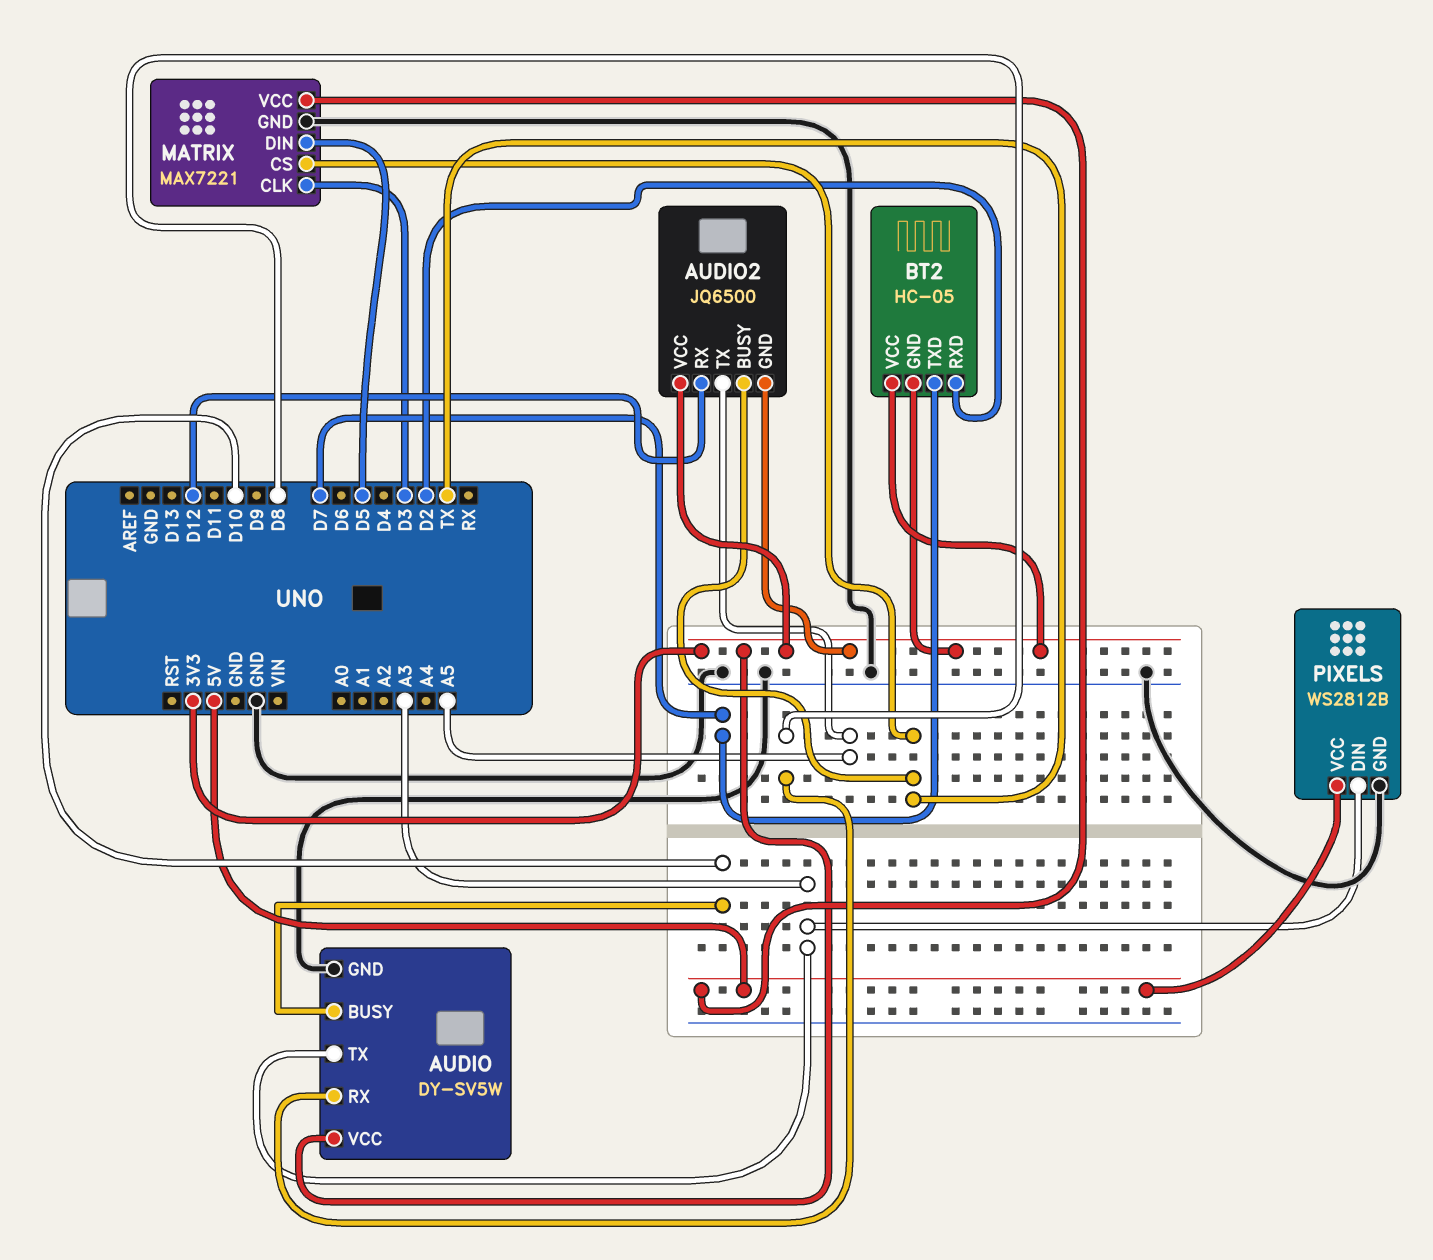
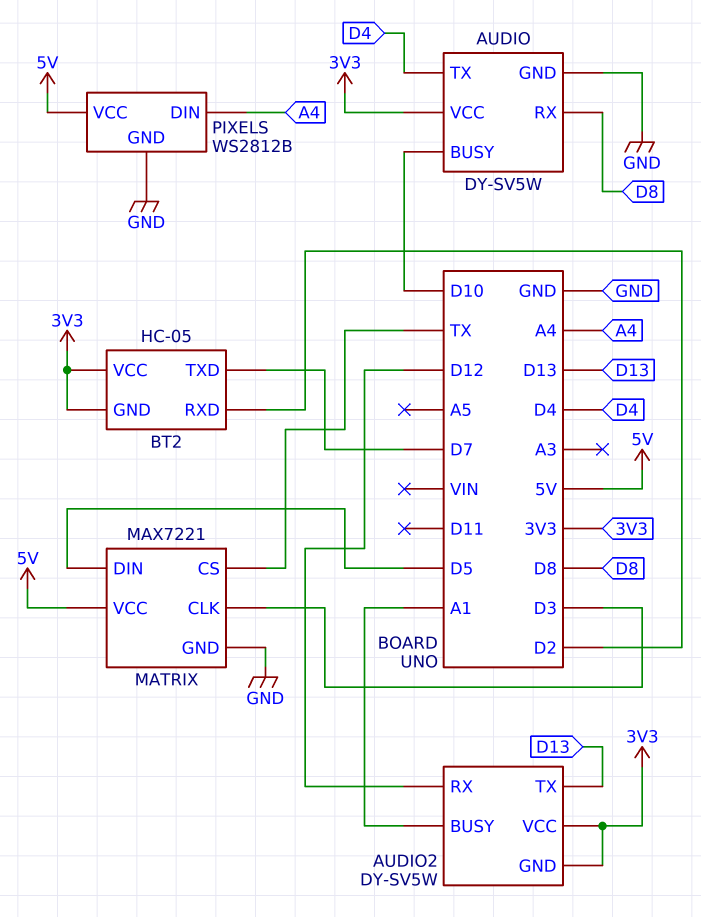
AUDIO pin TX: A3 -> D4
AUDIO2: JQ6500 -> DY-SV5W
AUDIO2 pin BUSY: TX -> A1
AUDIO2 pin TX: A5 -> D13
PIXELS pin DIN: A3 -> A4

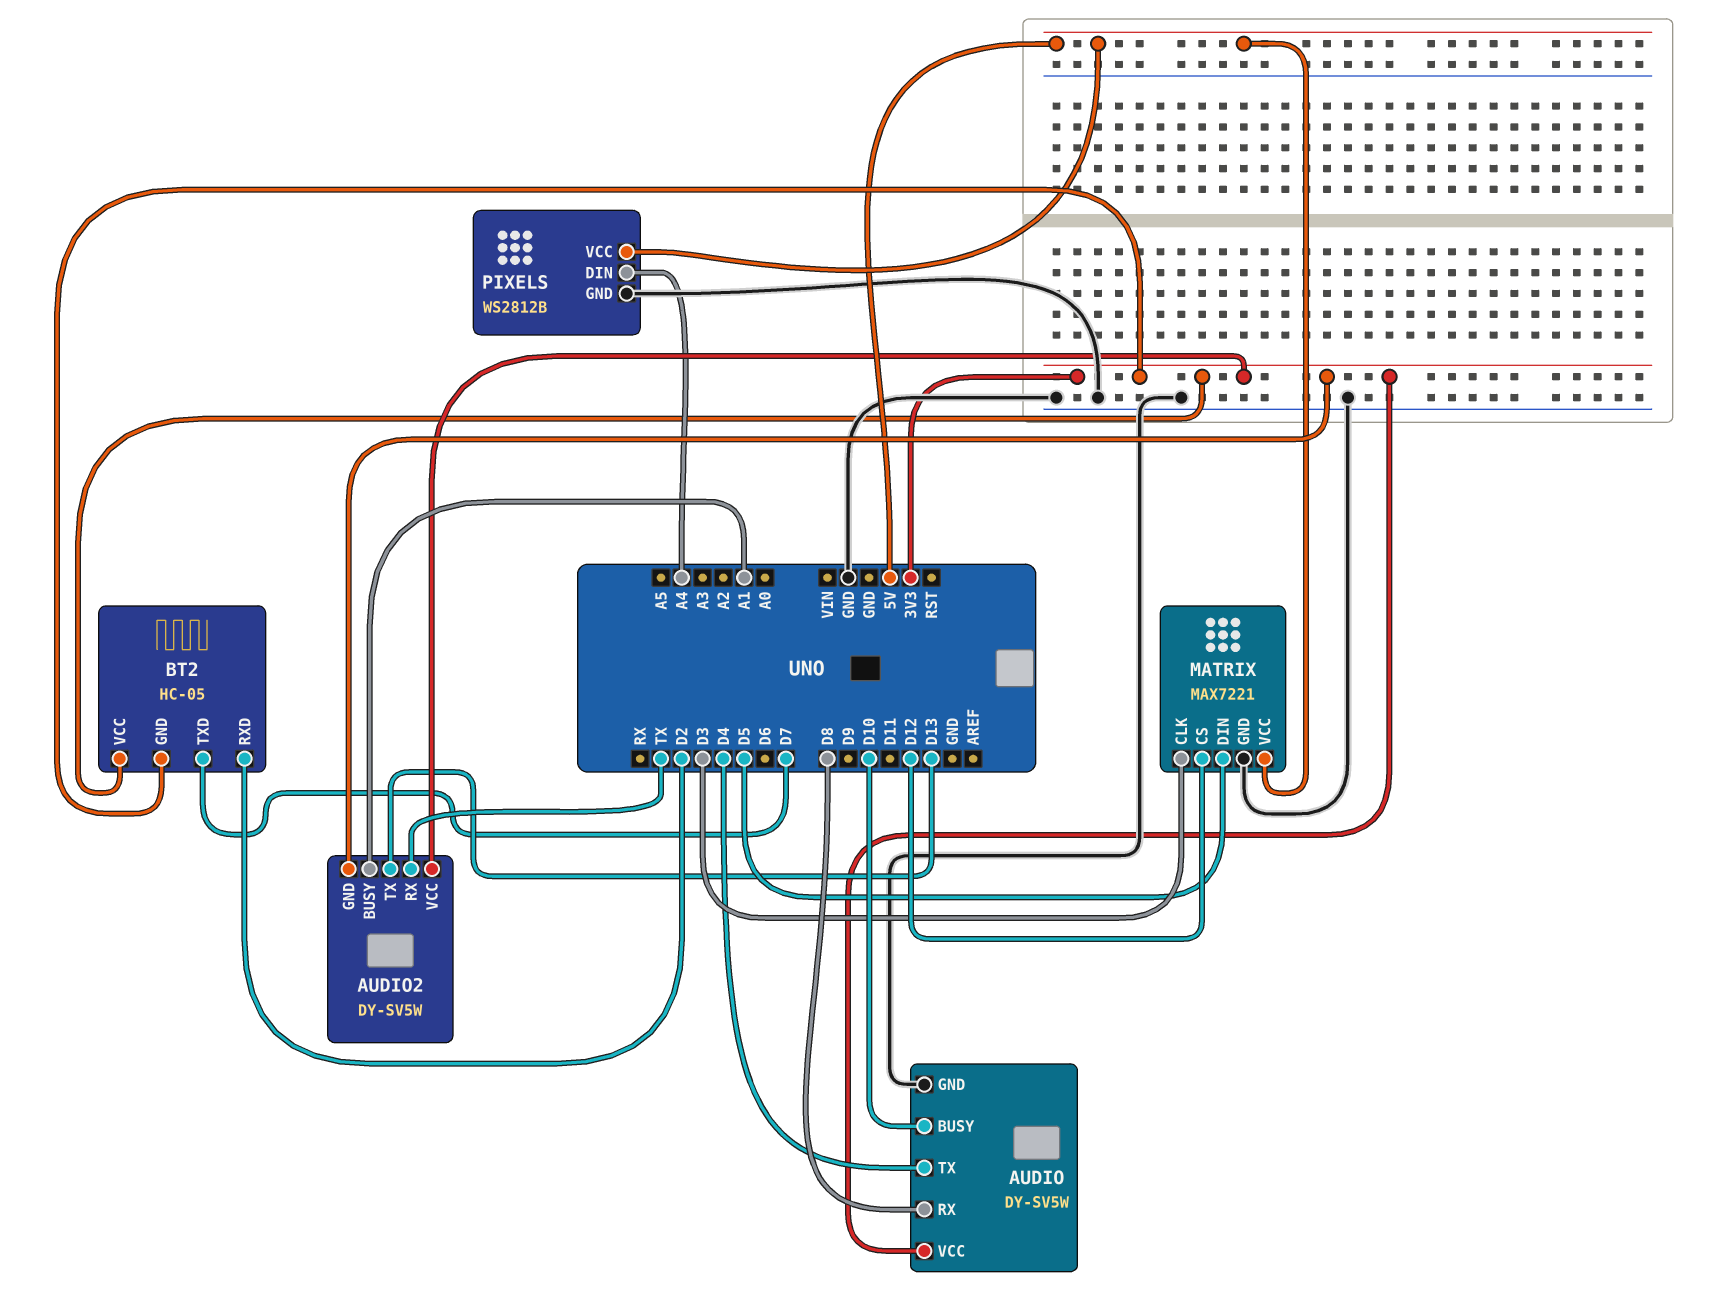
AUDIO2 pin RX: D12 -> TX
MATRIX pin CS: TX -> D12

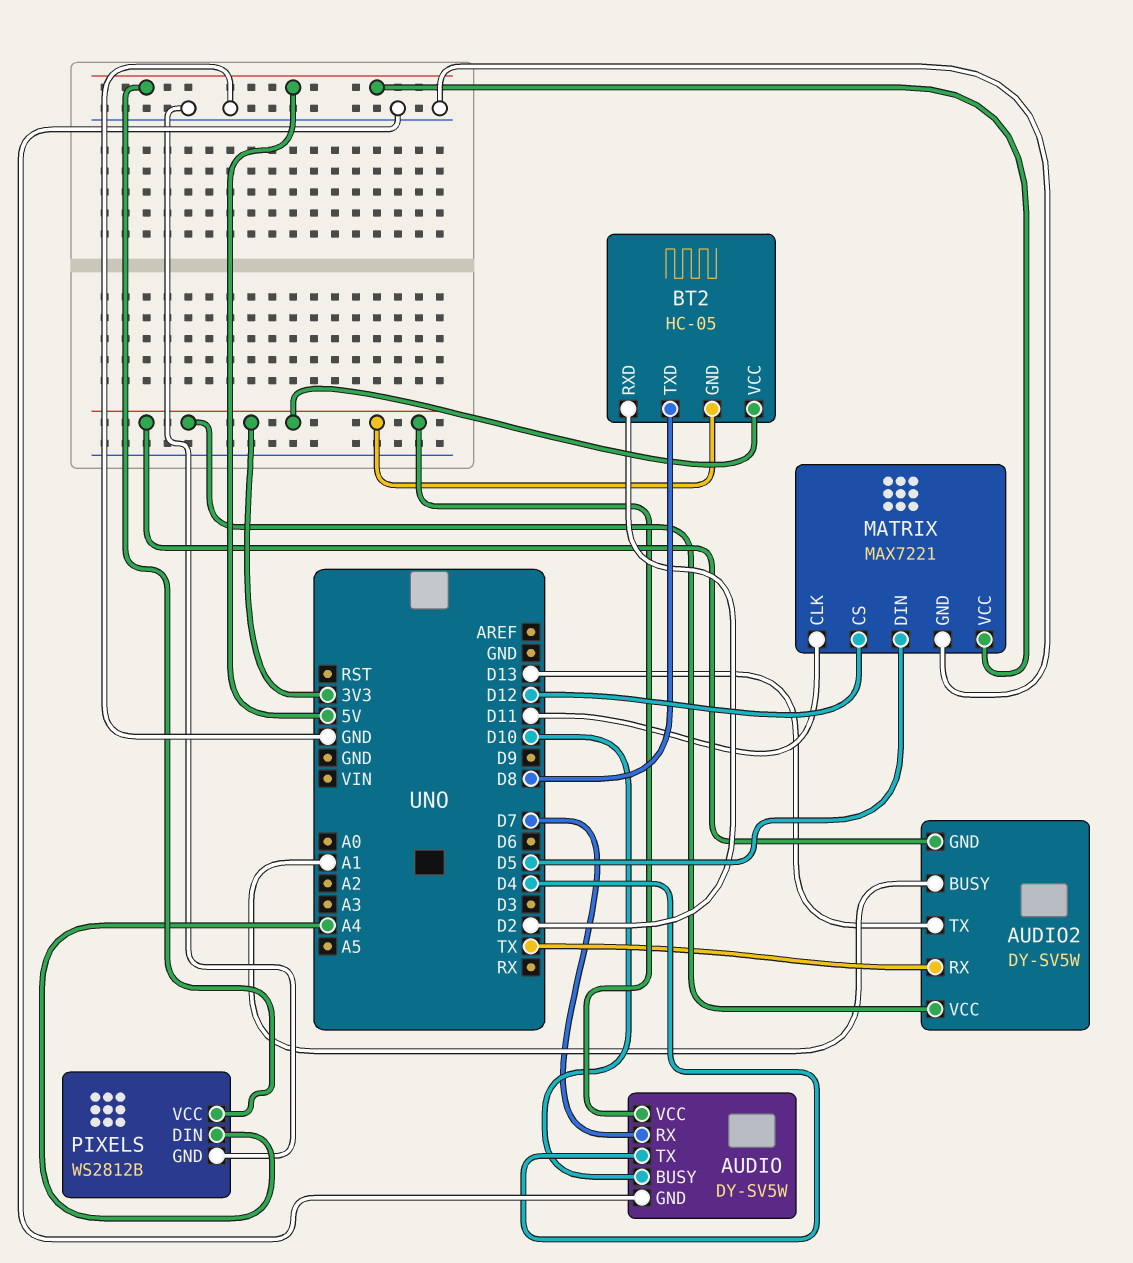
AUDIO pin RX: D8 -> D7
BT2 pin TXD: D7 -> D8
MATRIX pin CLK: D3 -> D11

